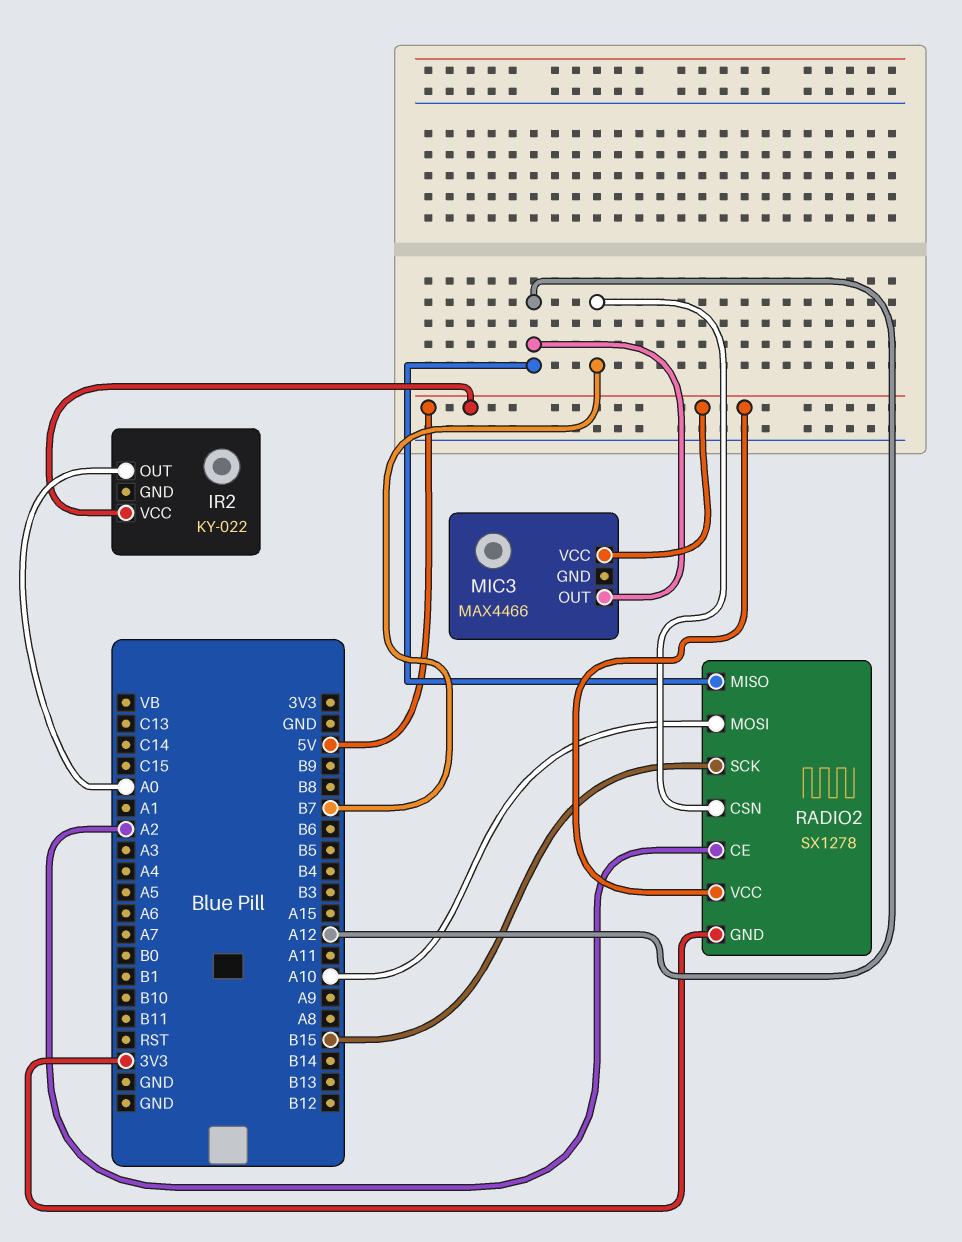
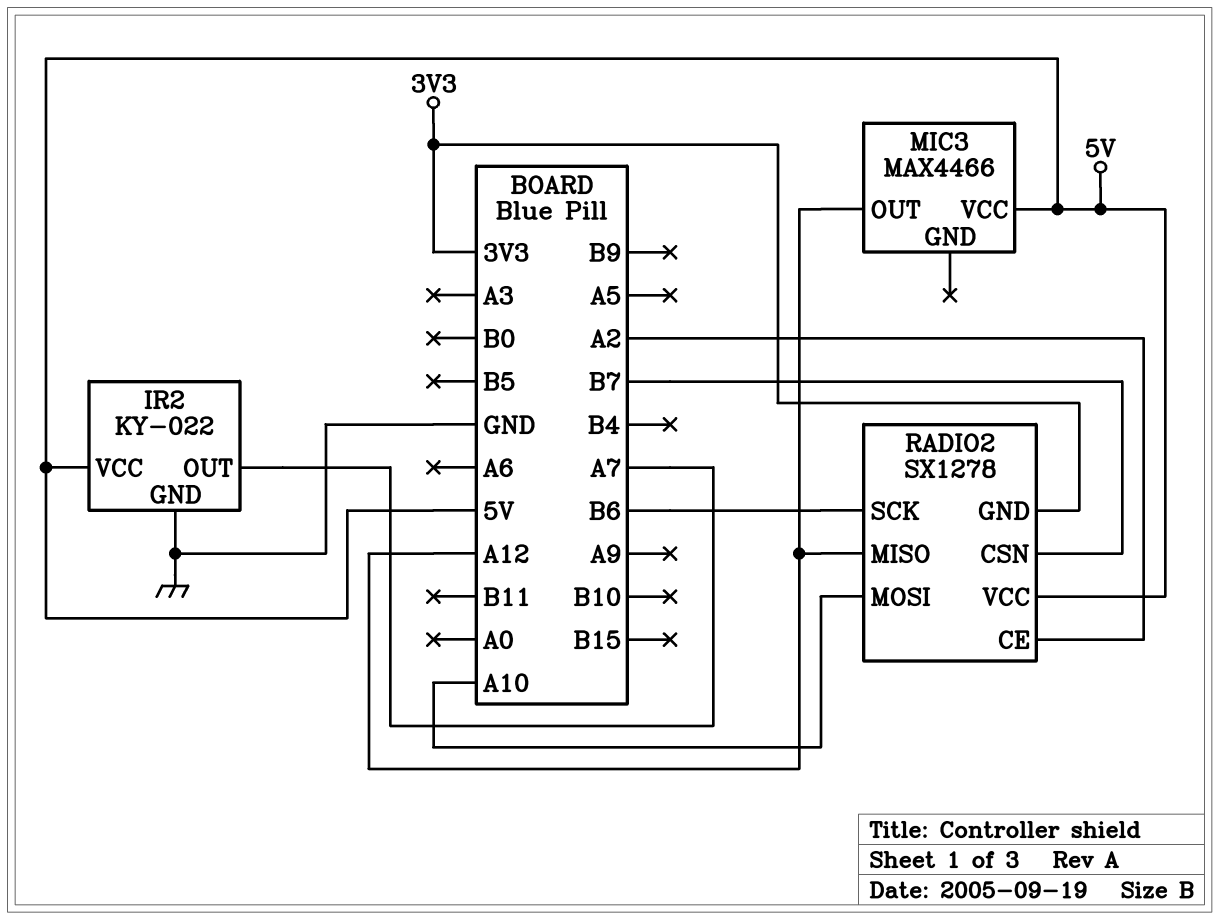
IR2 pin GND: none -> GND
IR2 pin OUT: A0 -> A7
RADIO2 pin SCK: B15 -> B6

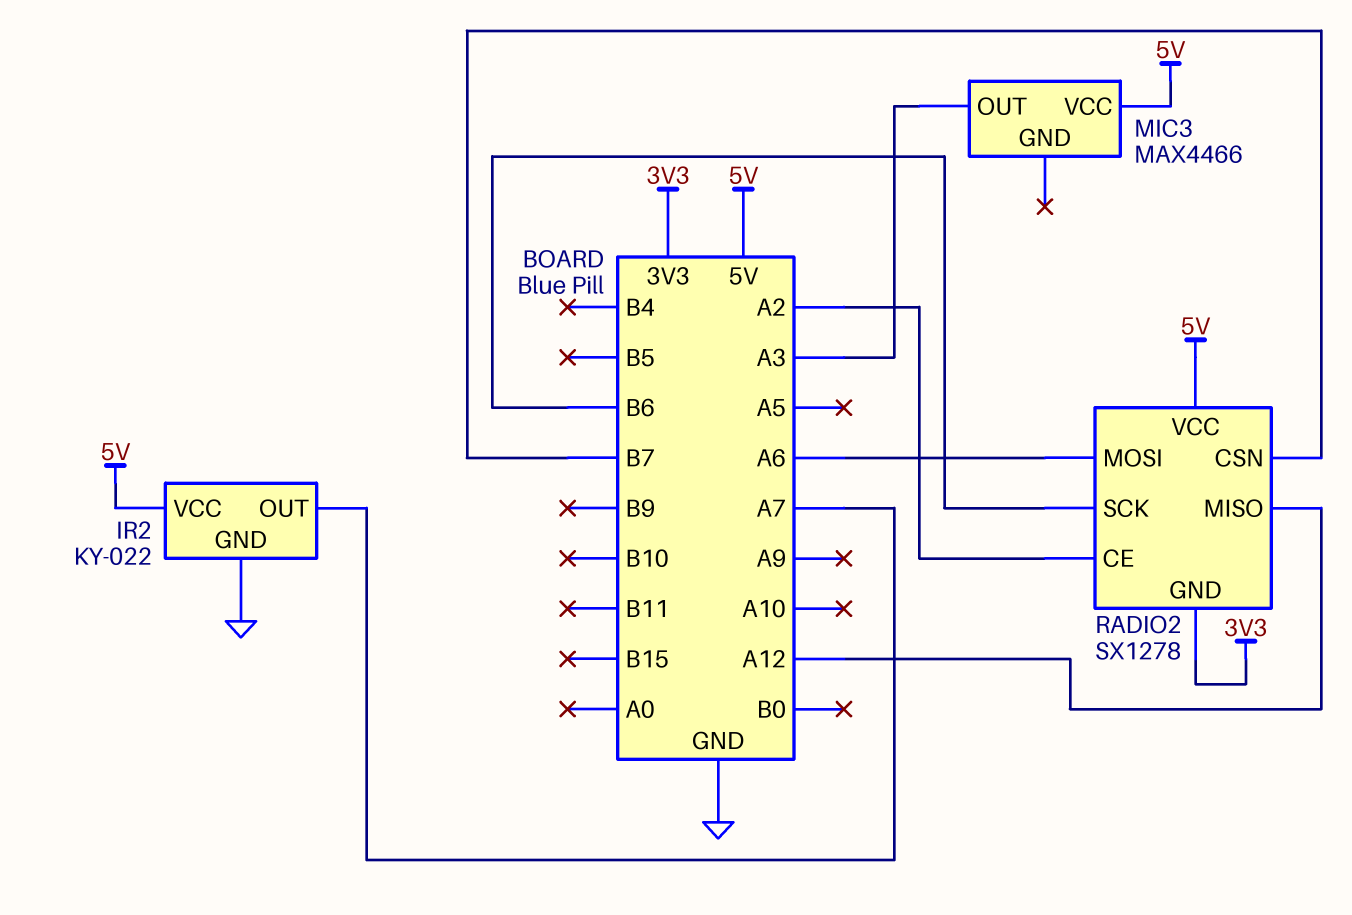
MIC3 pin OUT: A12 -> A3
RADIO2 pin MOSI: A10 -> A6

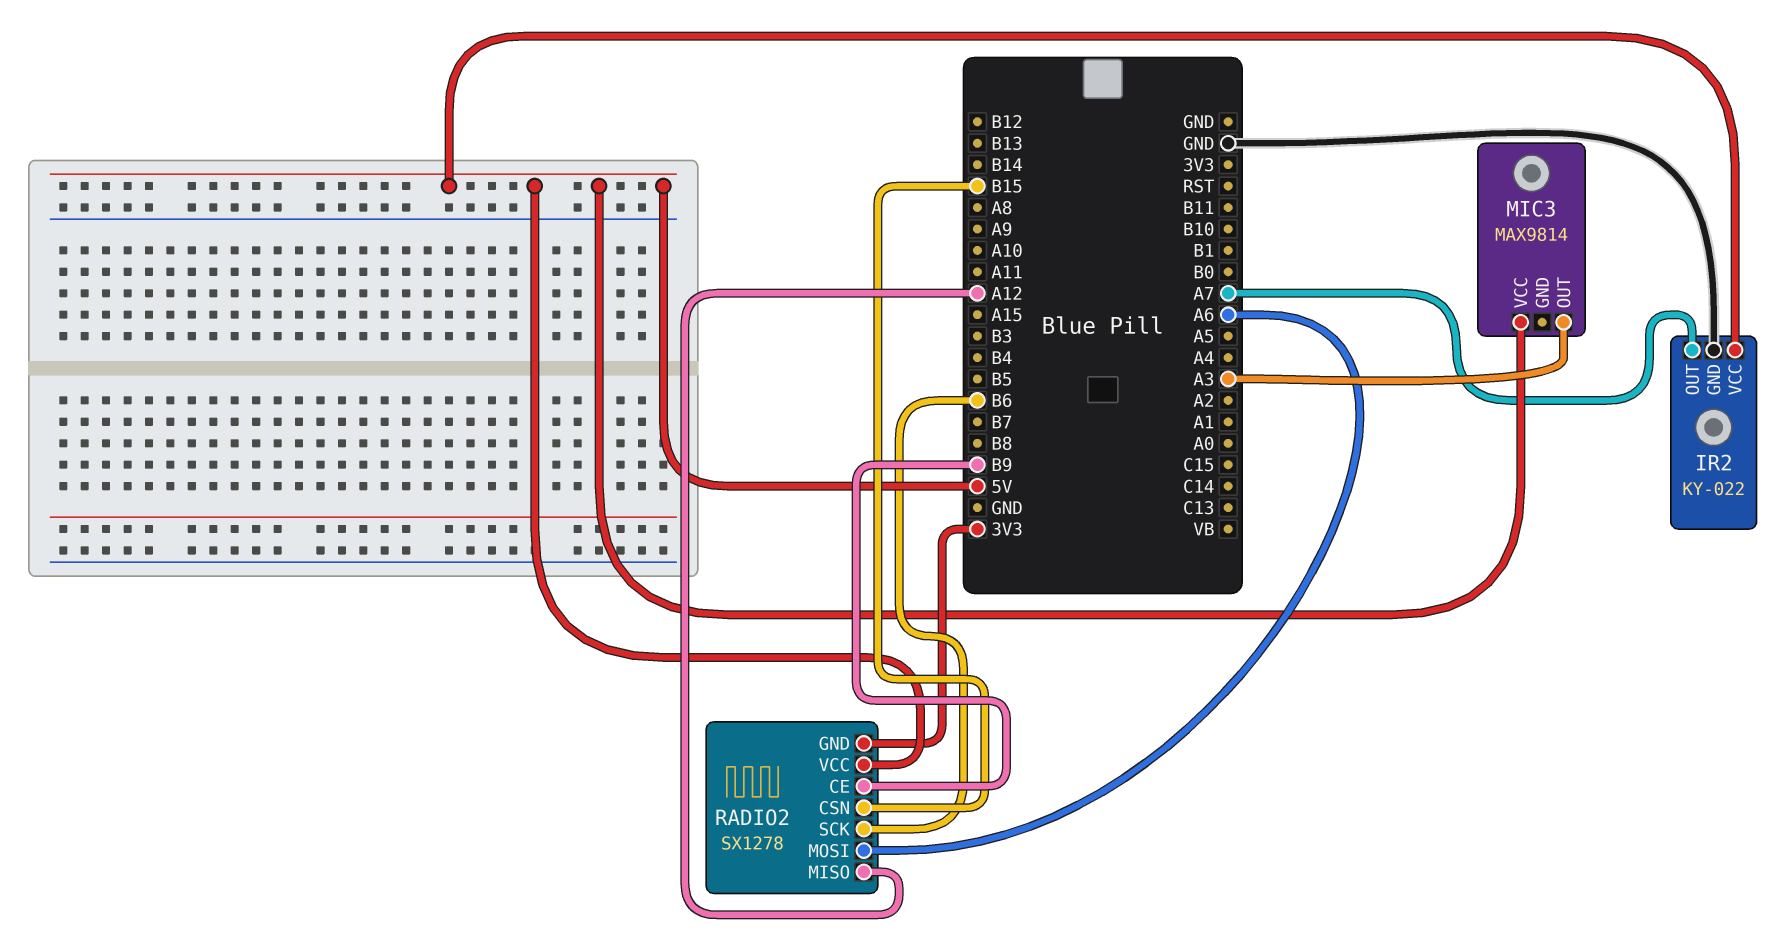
MIC3: MAX4466 -> MAX9814
RADIO2 pin CE: A2 -> B9
RADIO2 pin CSN: B7 -> B15

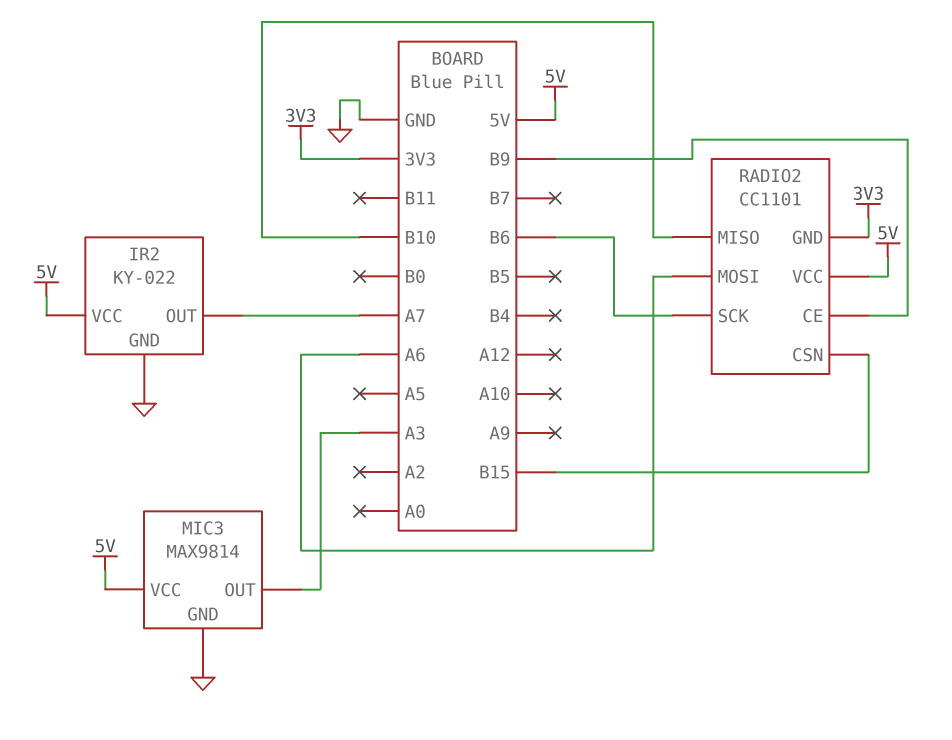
MIC3 pin GND: none -> GND
RADIO2: SX1278 -> CC1101
RADIO2 pin MISO: A12 -> B10

